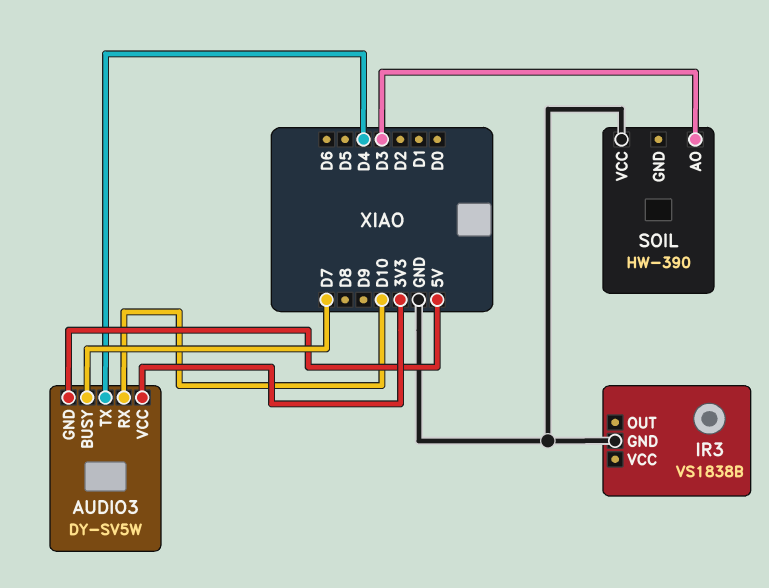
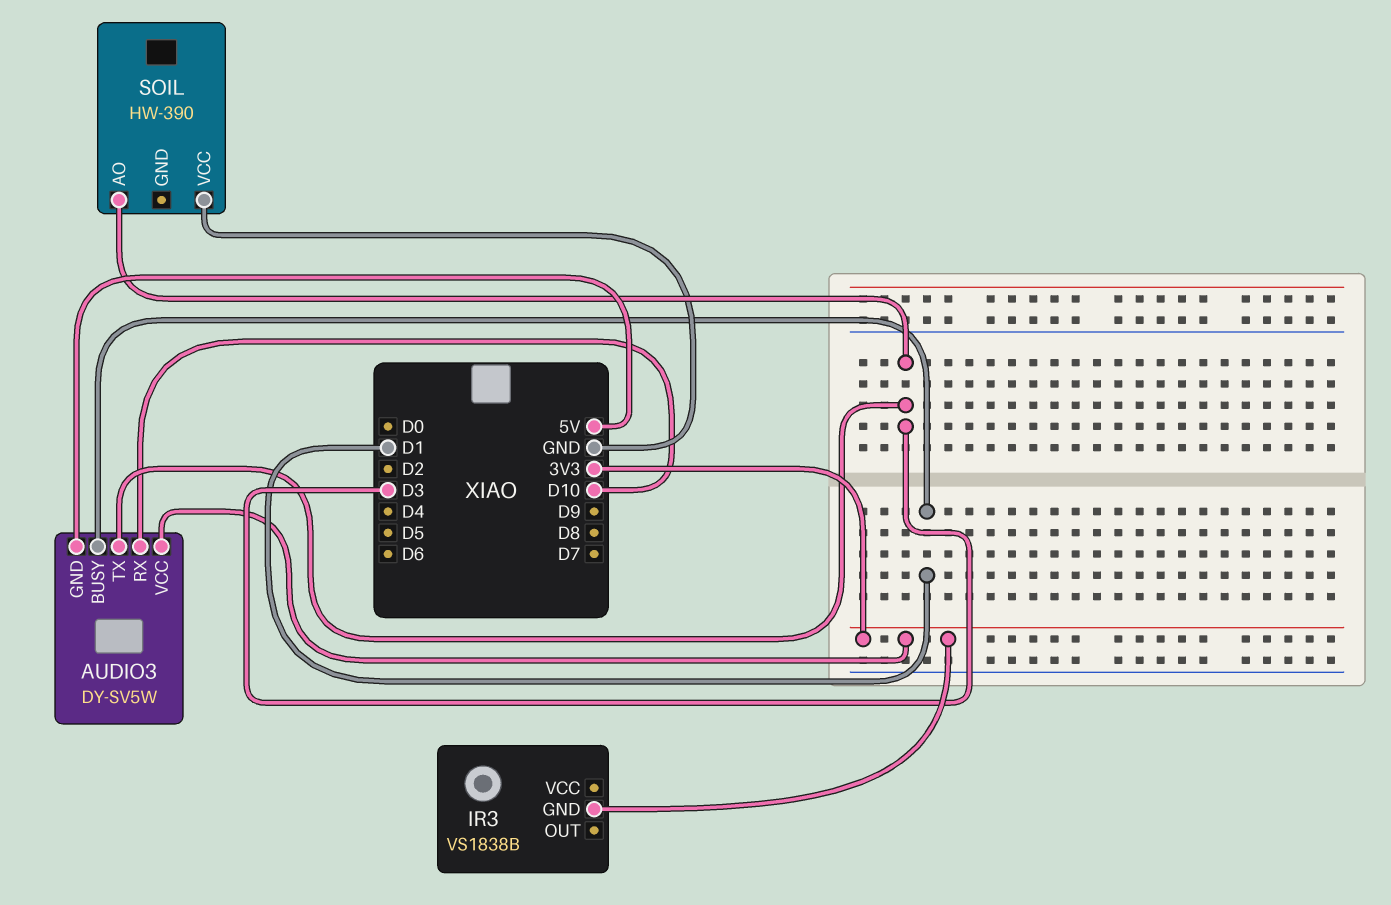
AUDIO3 pin BUSY: D7 -> D1
AUDIO3 pin TX: D4 -> D3
IR3 pin GND: GND -> 3V3

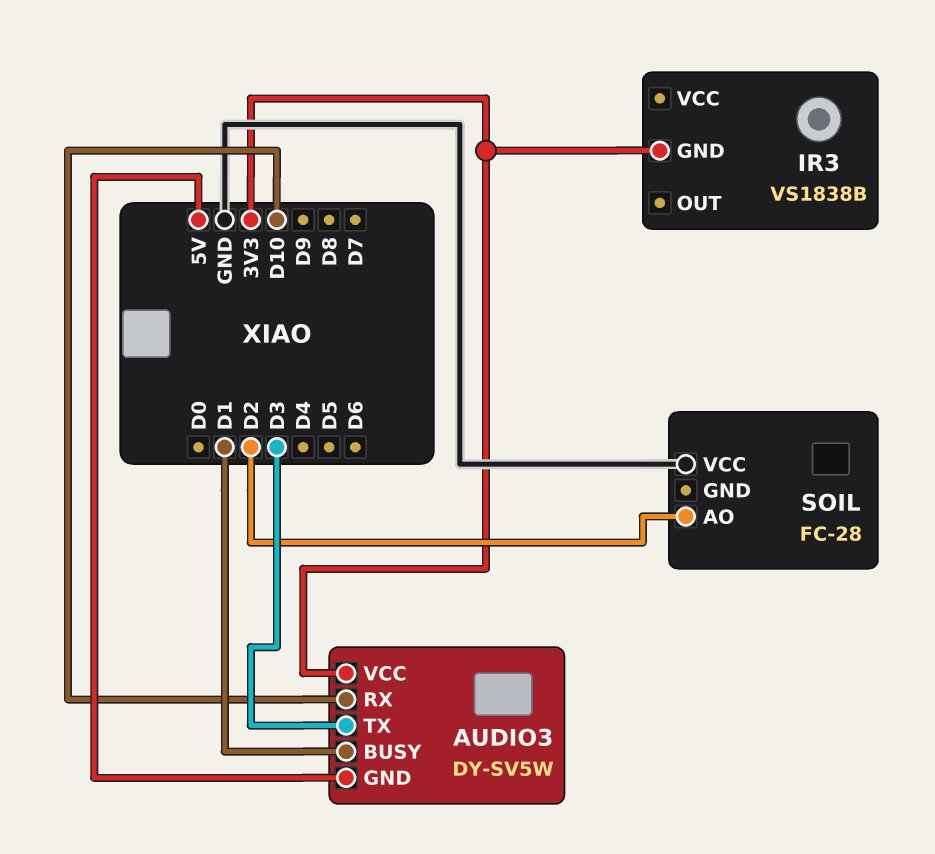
SOIL: HW-390 -> FC-28
SOIL pin AO: D3 -> D2

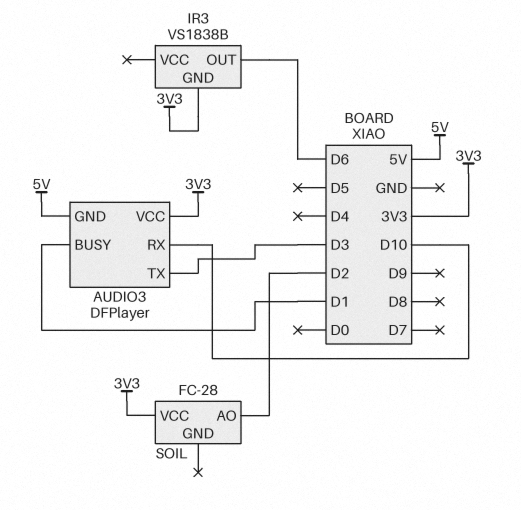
AUDIO3: DY-SV5W -> DFPlayer
IR3 pin OUT: none -> D6
SOIL pin VCC: GND -> 3V3

